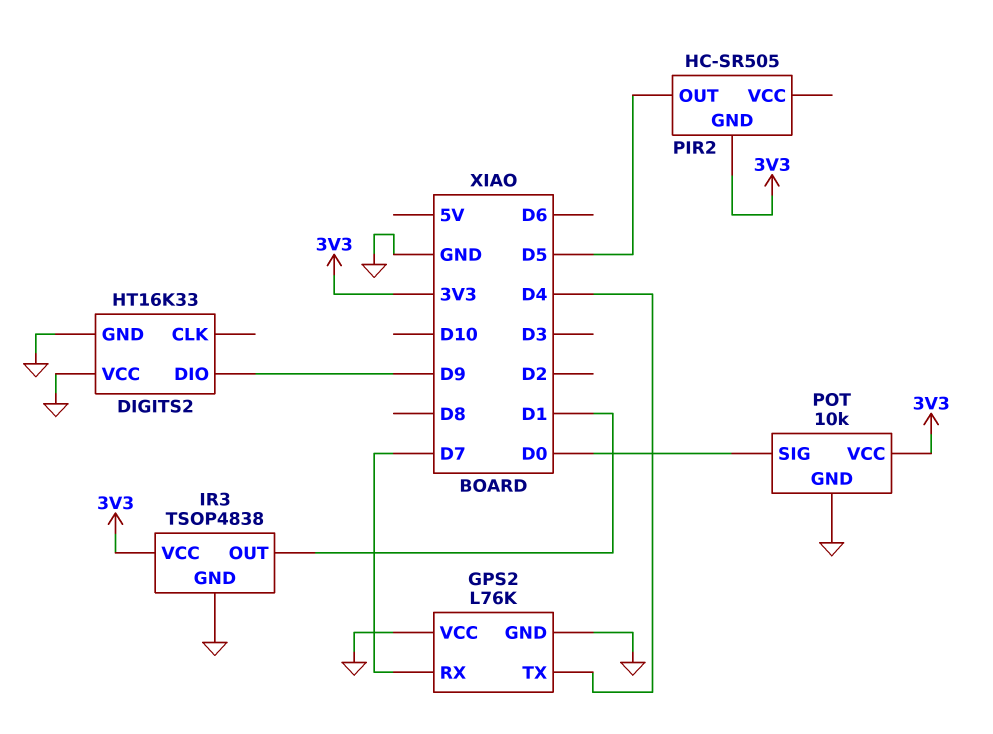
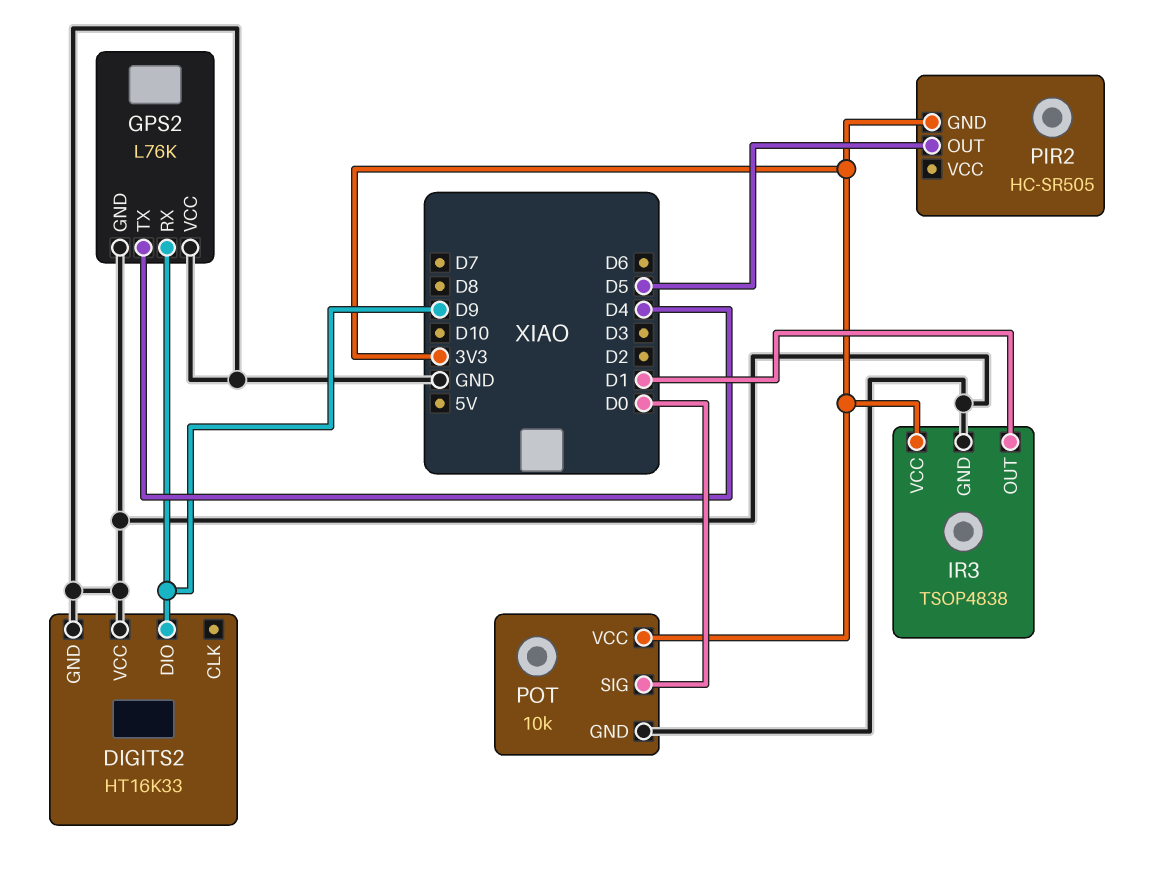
GPS2 pin RX: D7 -> D9

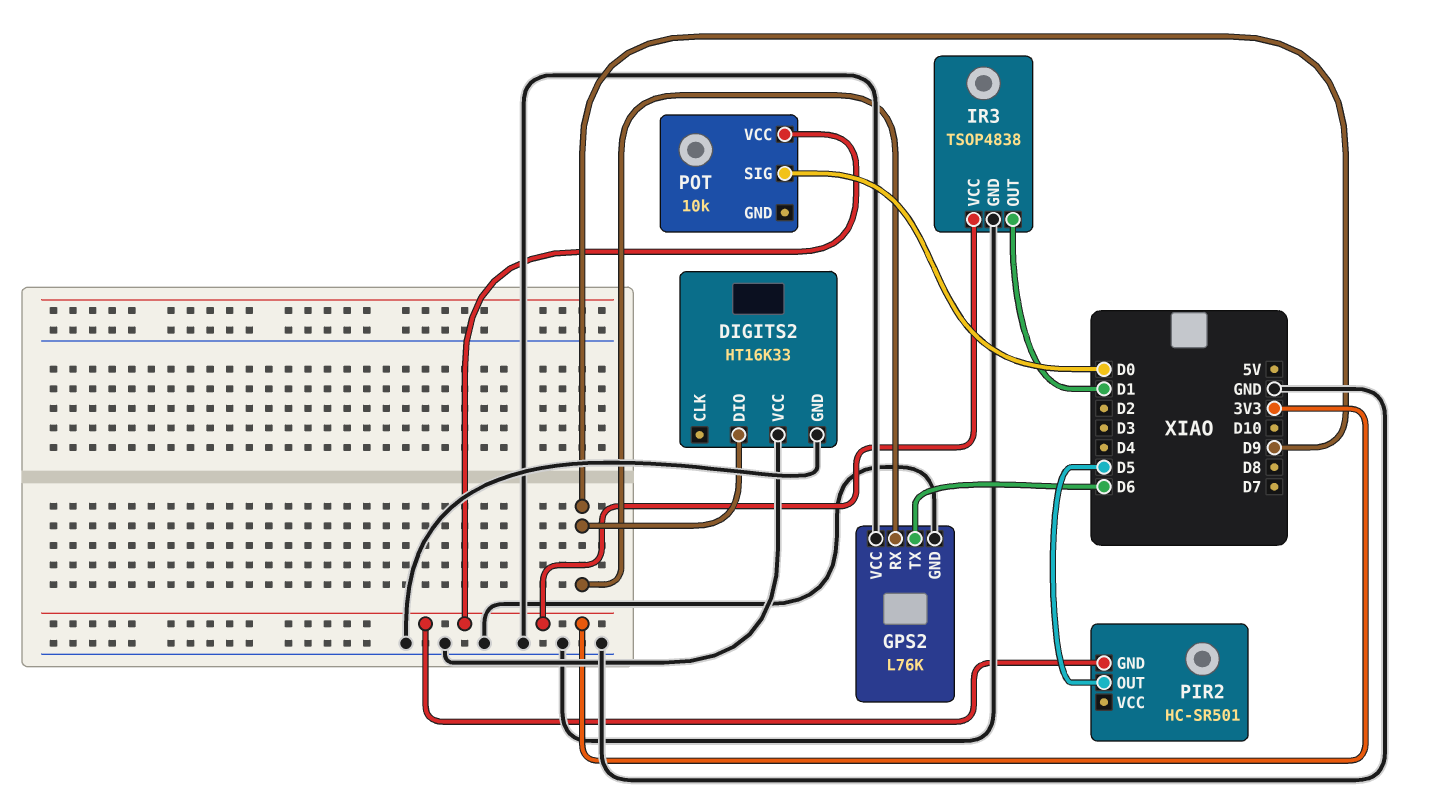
GPS2 pin TX: D4 -> D6
PIR2: HC-SR505 -> HC-SR501
POT pin GND: GND -> none

